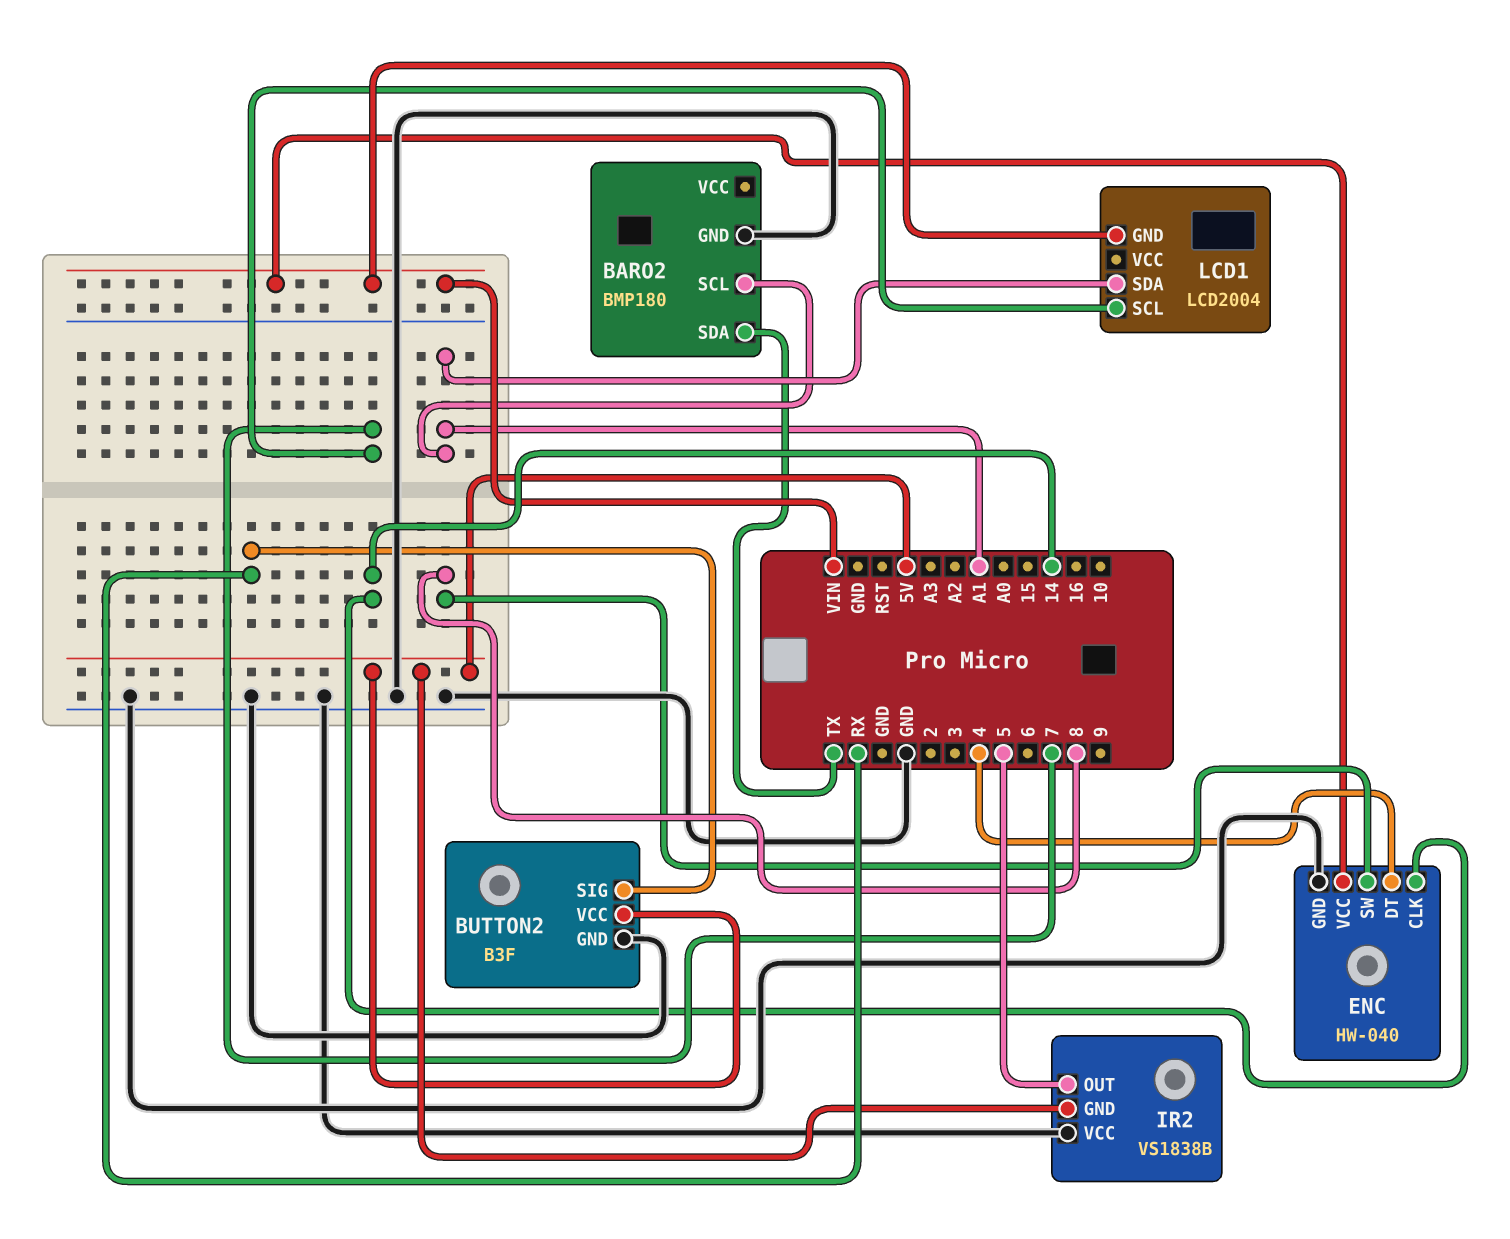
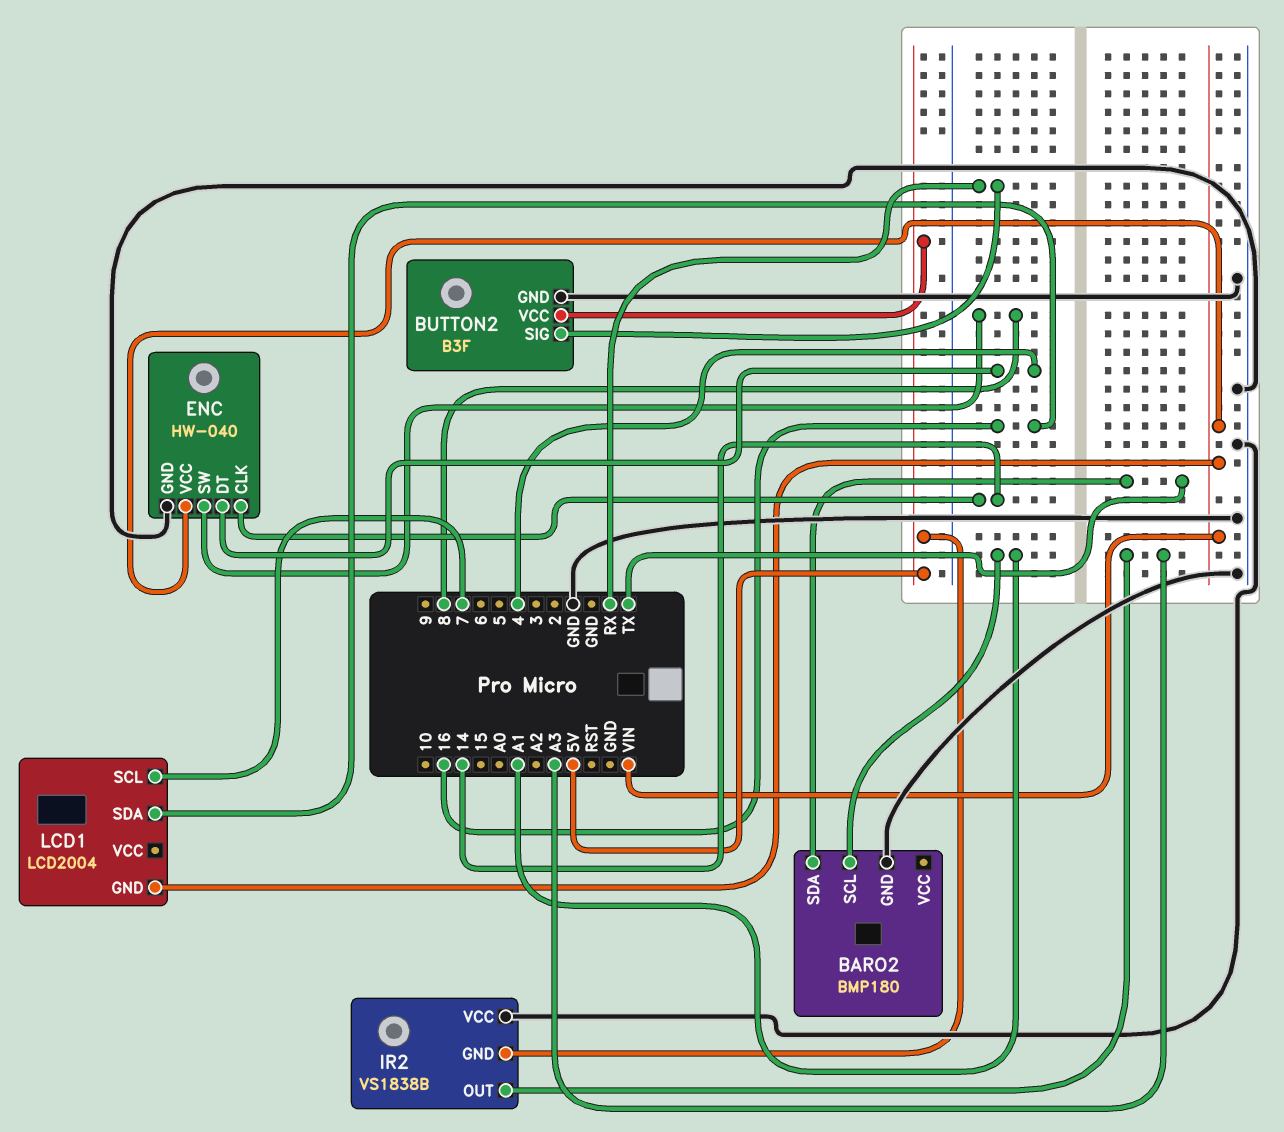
IR2 pin OUT: 5 -> A3
LCD1 pin SDA: A1 -> 16

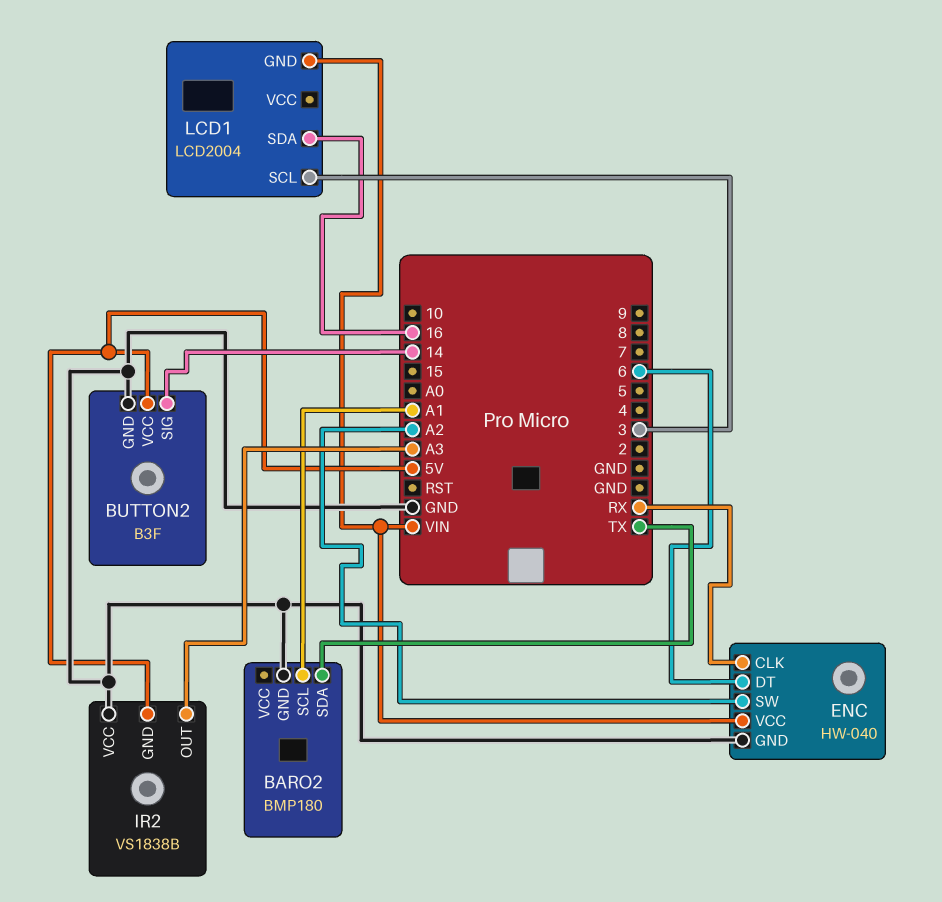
BUTTON2 pin SIG: RX -> 14
ENC pin CLK: 14 -> RX
ENC pin DT: 4 -> 6
ENC pin SW: 8 -> A2
LCD1 pin SCL: 7 -> 3

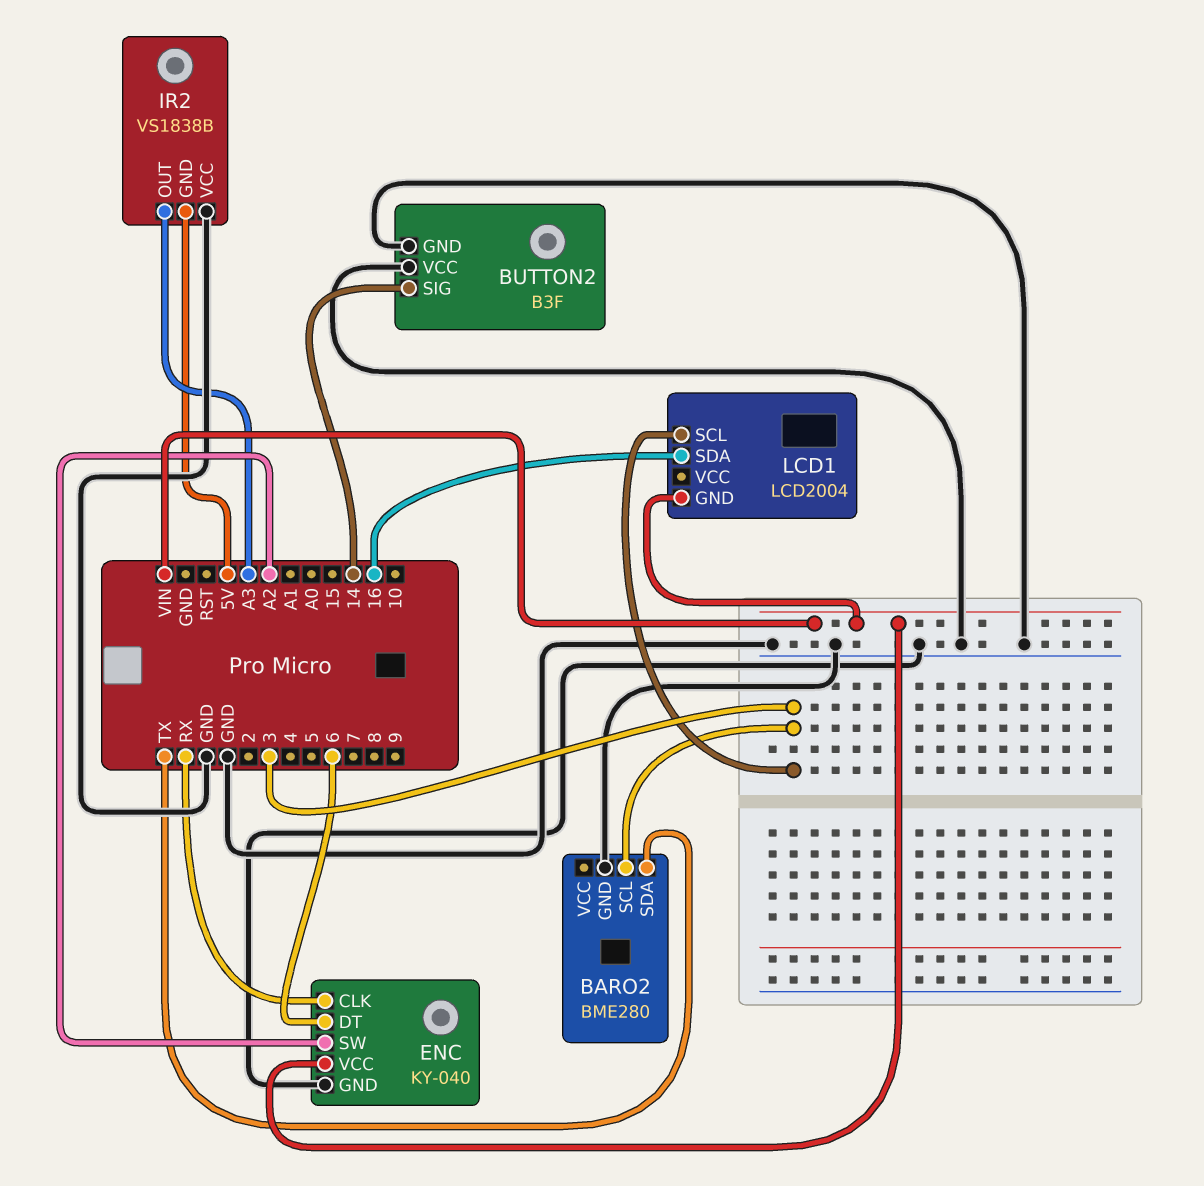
BARO2: BMP180 -> BME280
BARO2 pin SCL: A1 -> 3
BUTTON2 pin VCC: 5V -> GND
ENC: HW-040 -> KY-040

